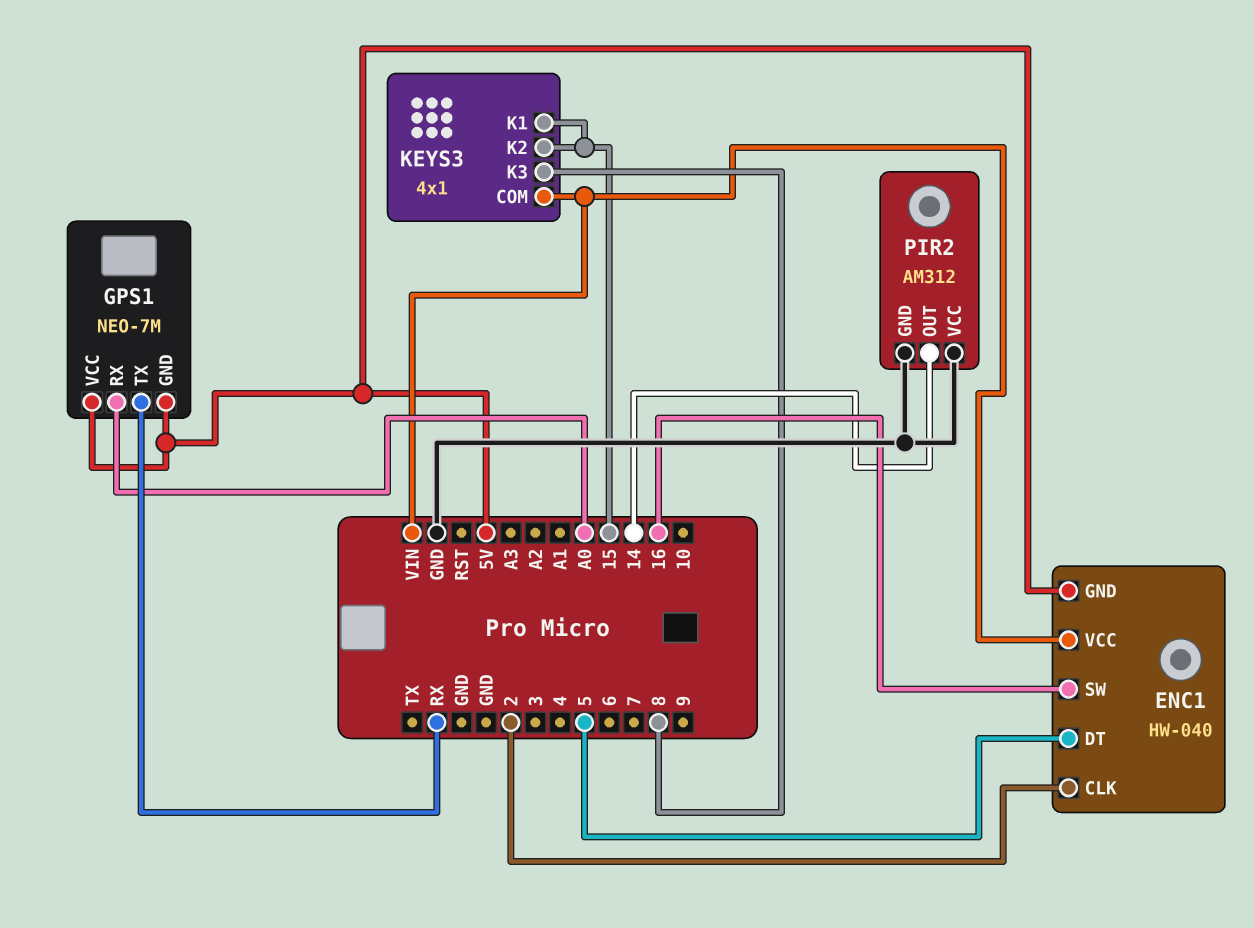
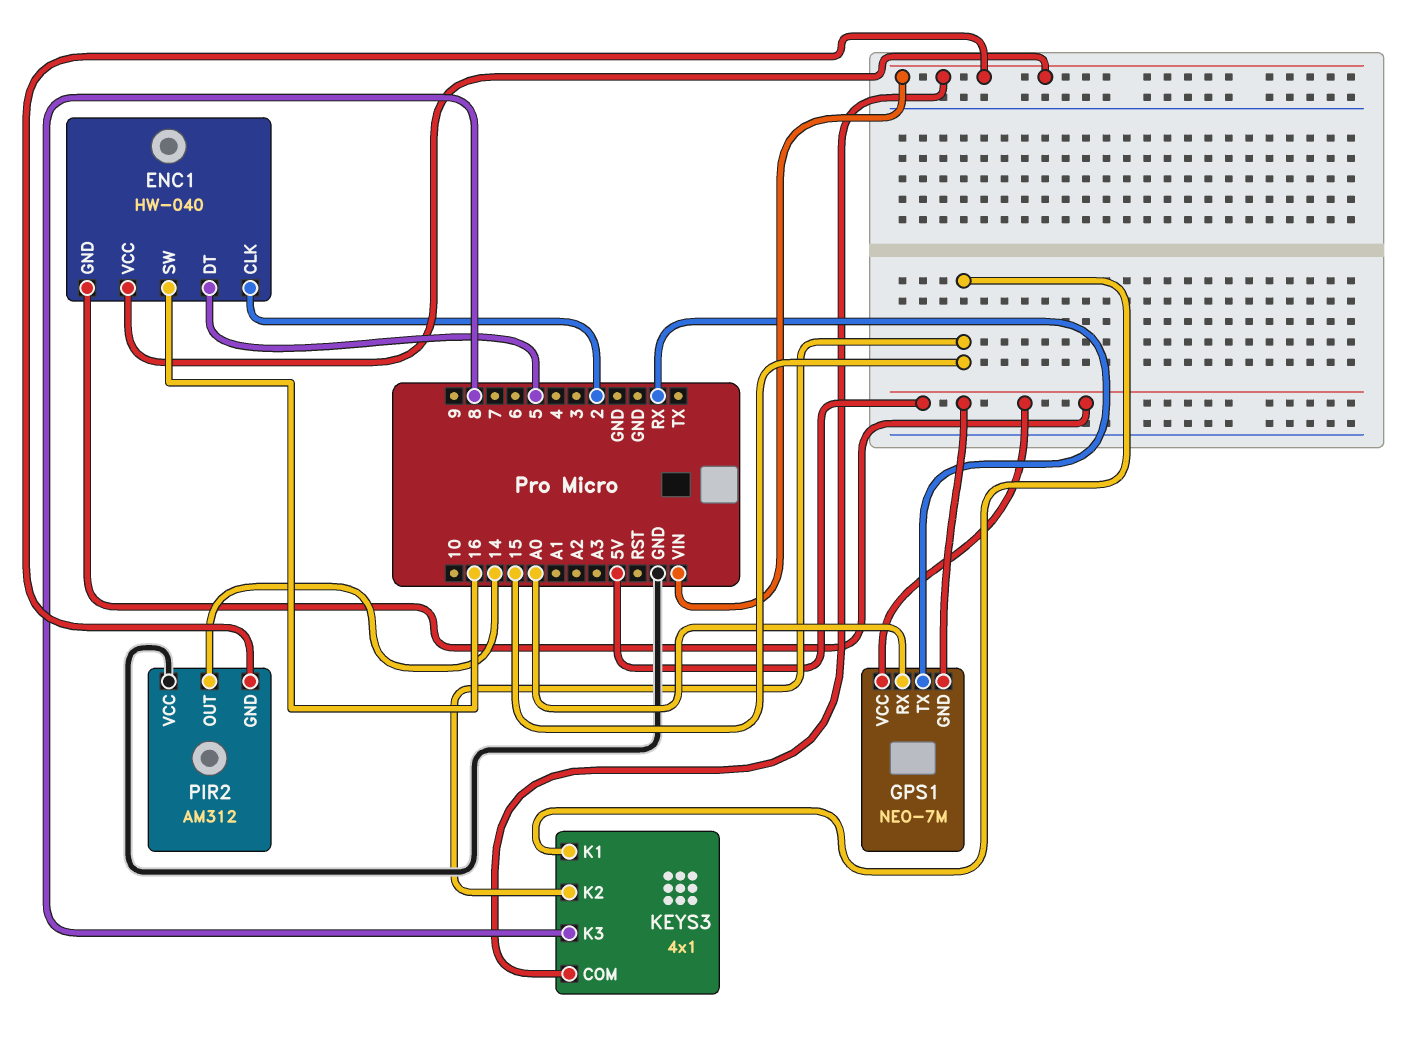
PIR2 pin GND: GND -> VIN

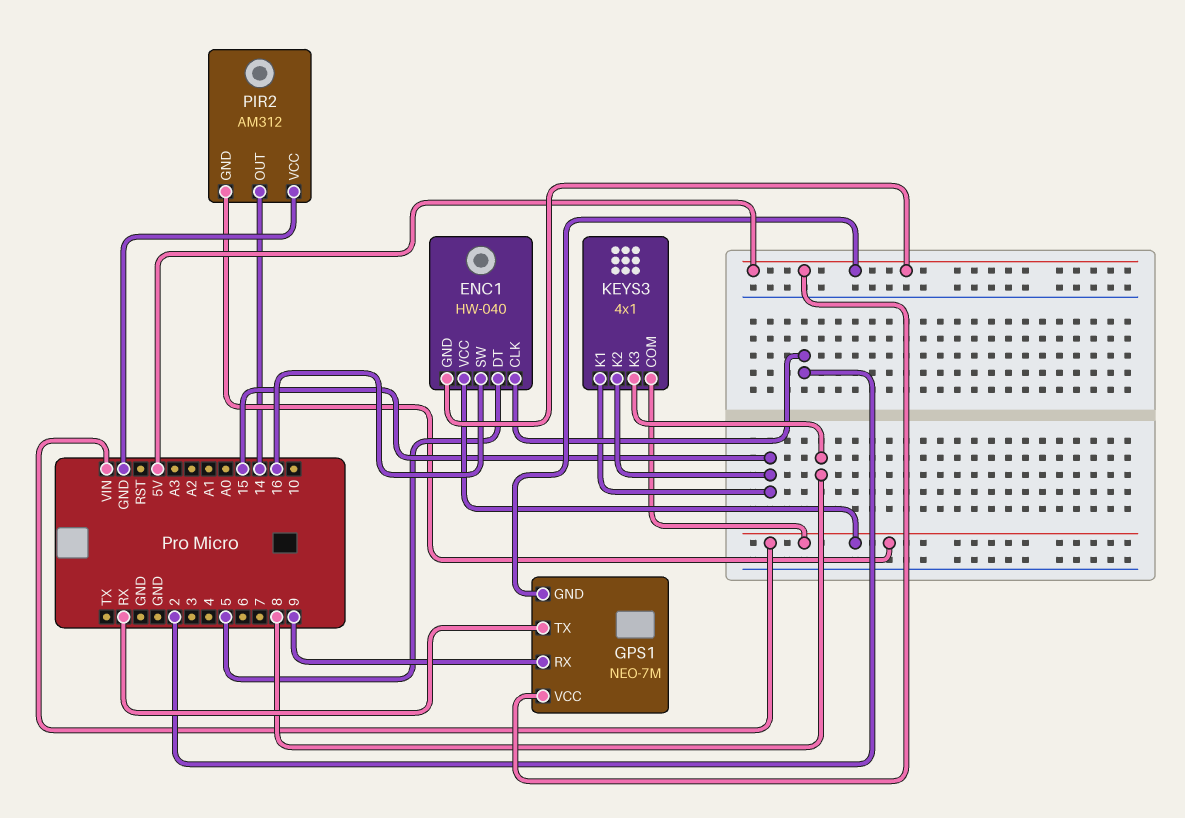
GPS1 pin RX: A0 -> 9

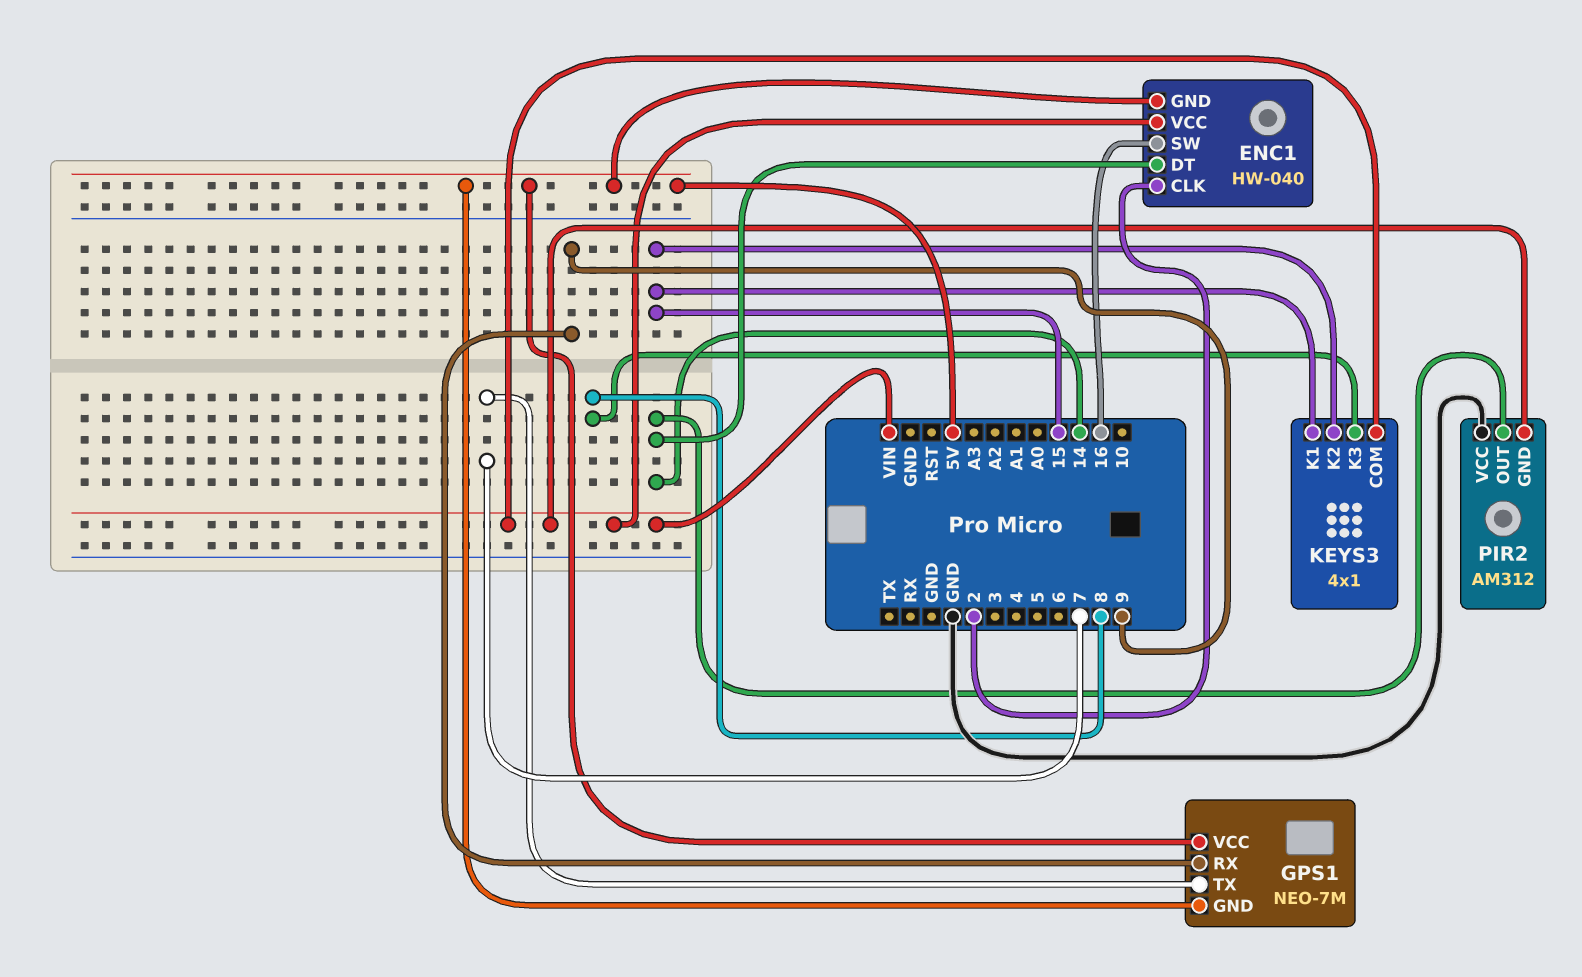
ENC1 pin DT: 5 -> 14
GPS1 pin TX: RX -> 7

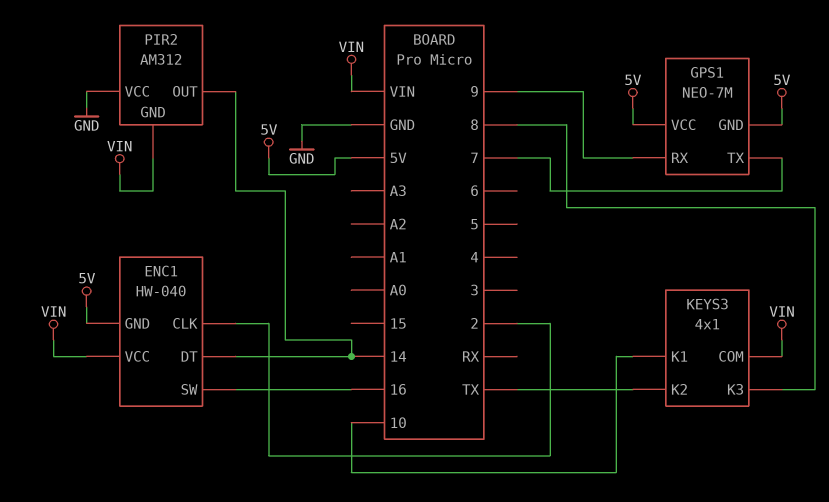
KEYS3 pin K1: 15 -> 10
KEYS3 pin K2: 15 -> TX

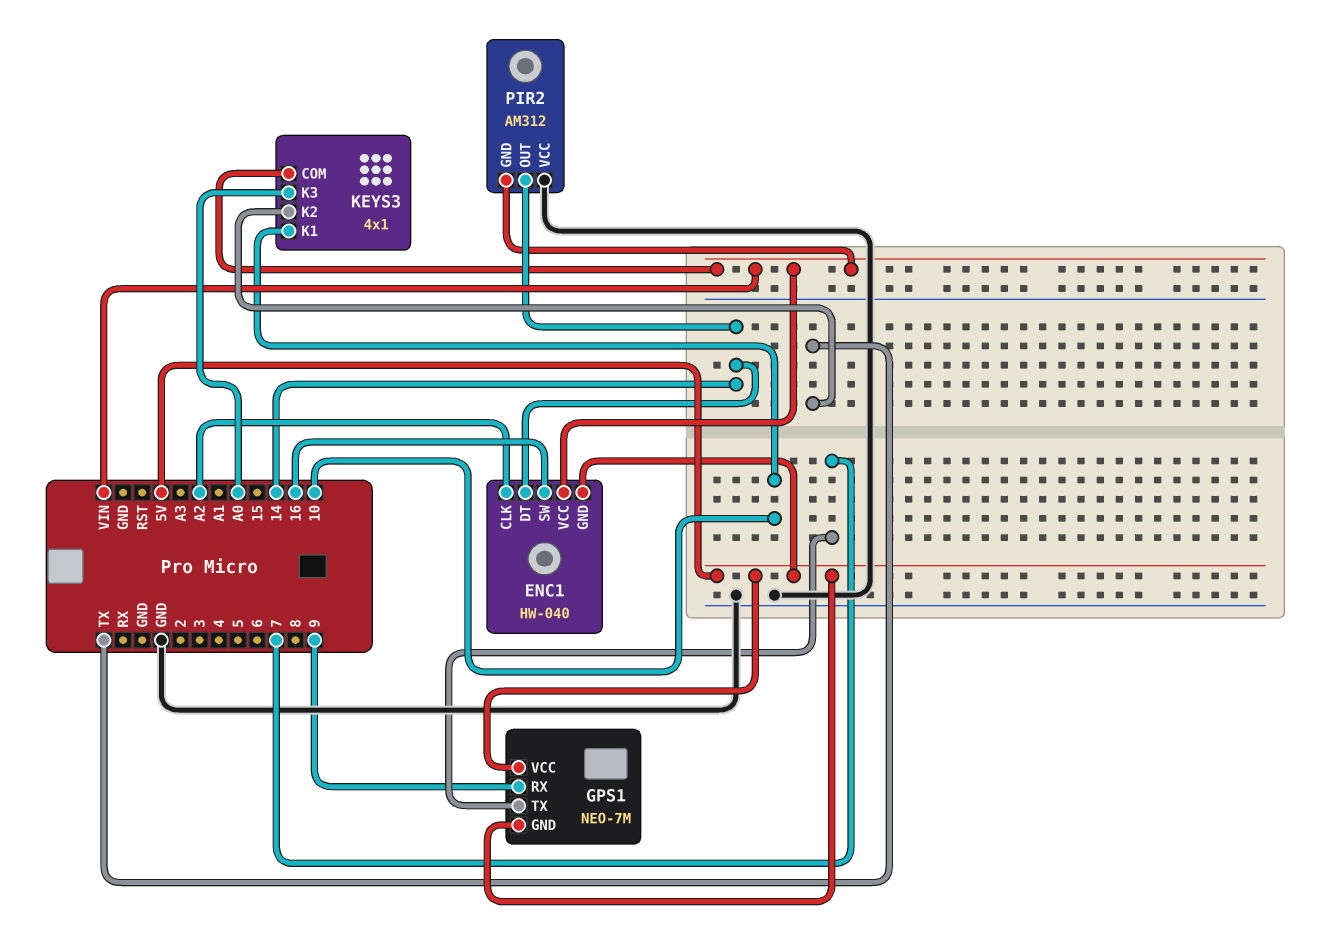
ENC1 pin CLK: 2 -> A2
KEYS3 pin K3: 8 -> A0

